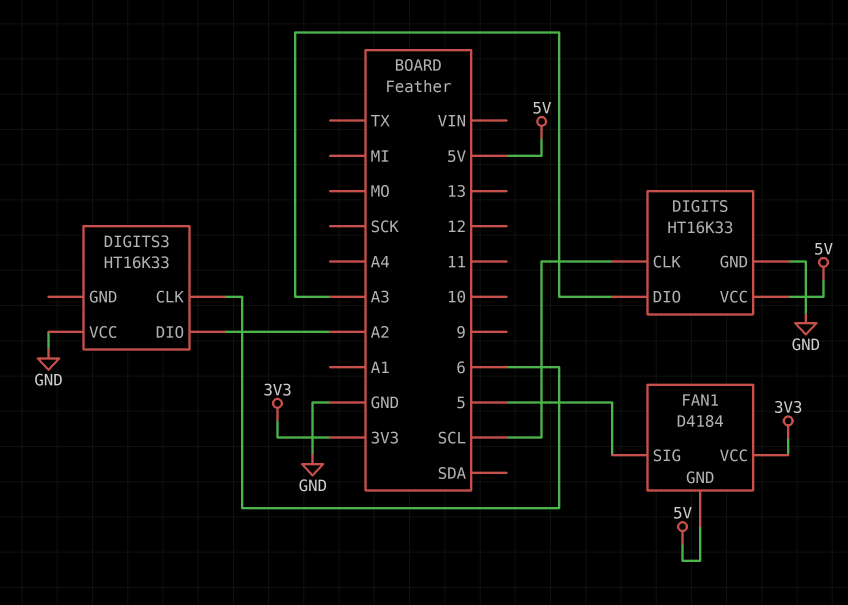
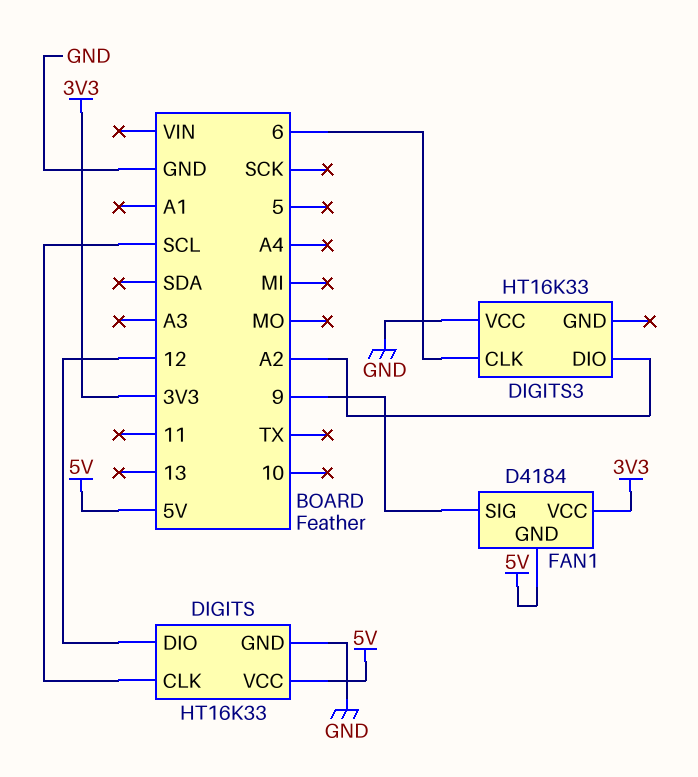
DIGITS pin DIO: A3 -> 12
FAN1 pin SIG: 5 -> 9

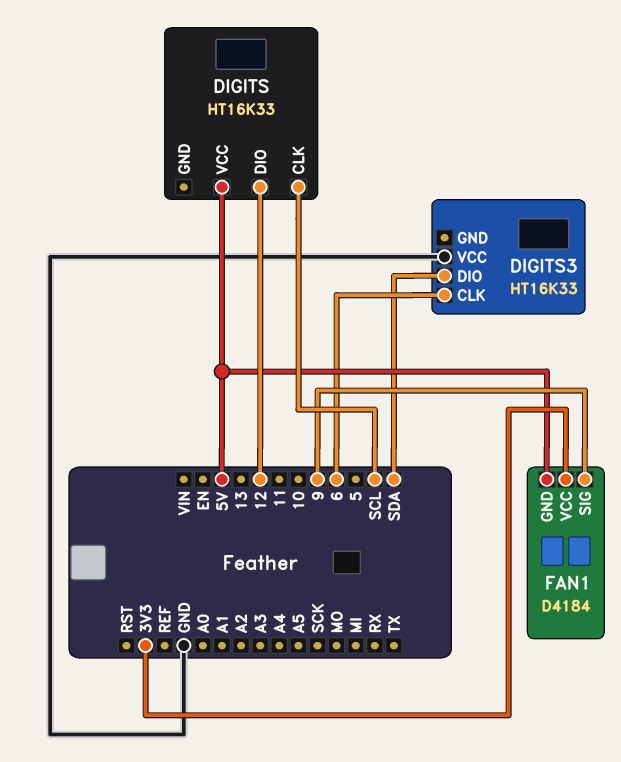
DIGITS pin GND: GND -> none
DIGITS3 pin DIO: A2 -> SDA

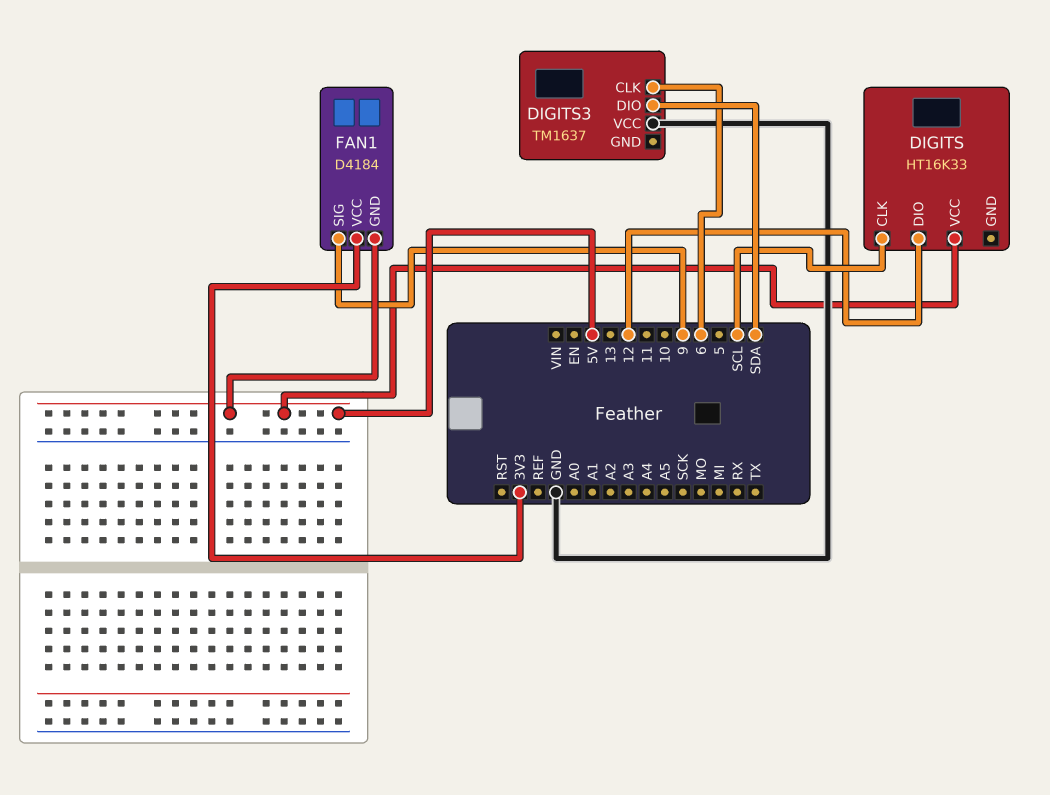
DIGITS3: HT16K33 -> TM1637

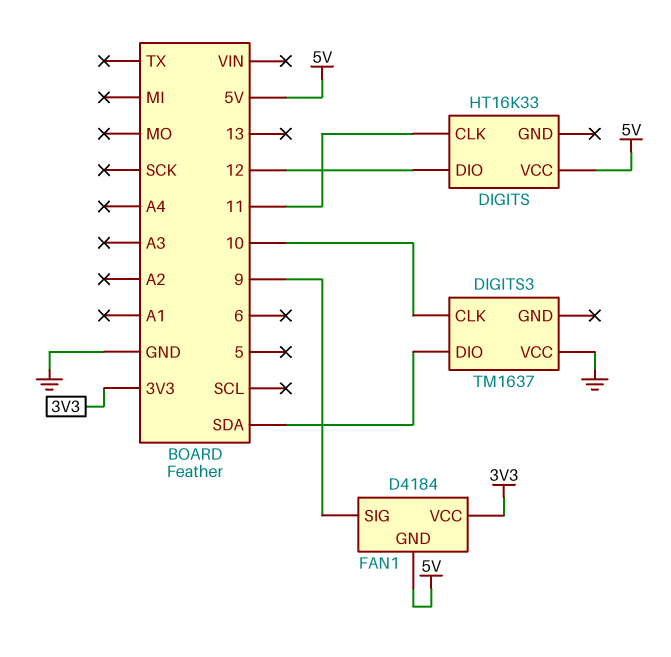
DIGITS pin CLK: SCL -> 11
DIGITS3 pin CLK: 6 -> 10

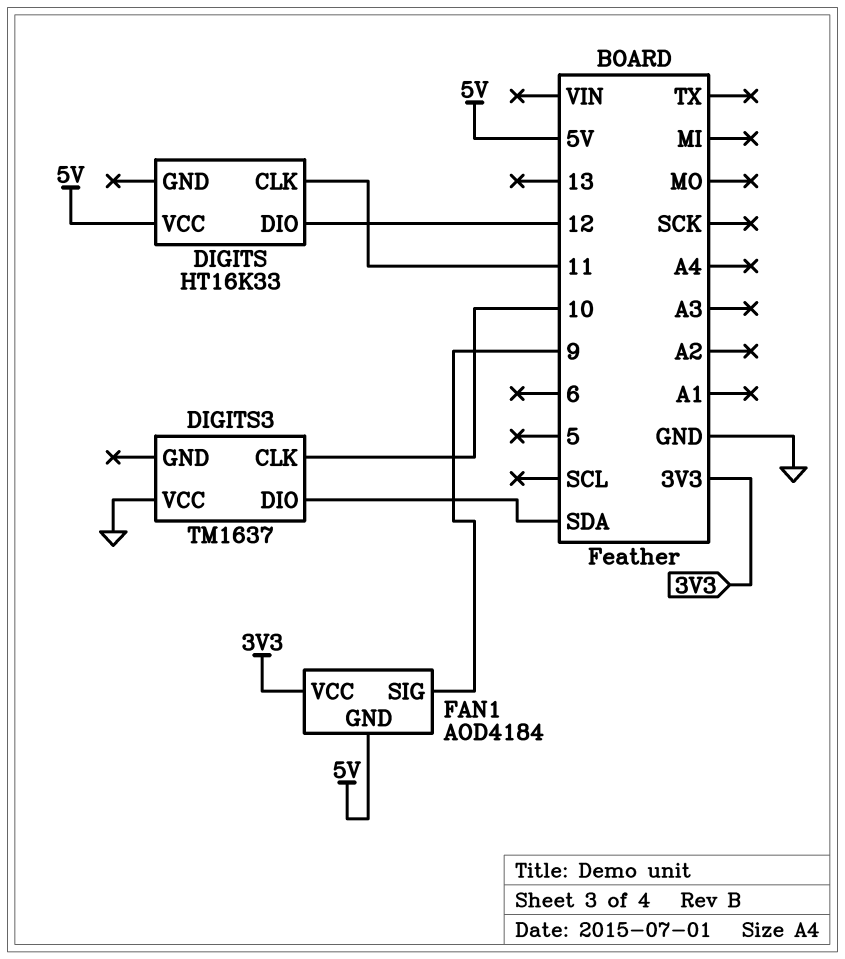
FAN1: D4184 -> AOD4184

